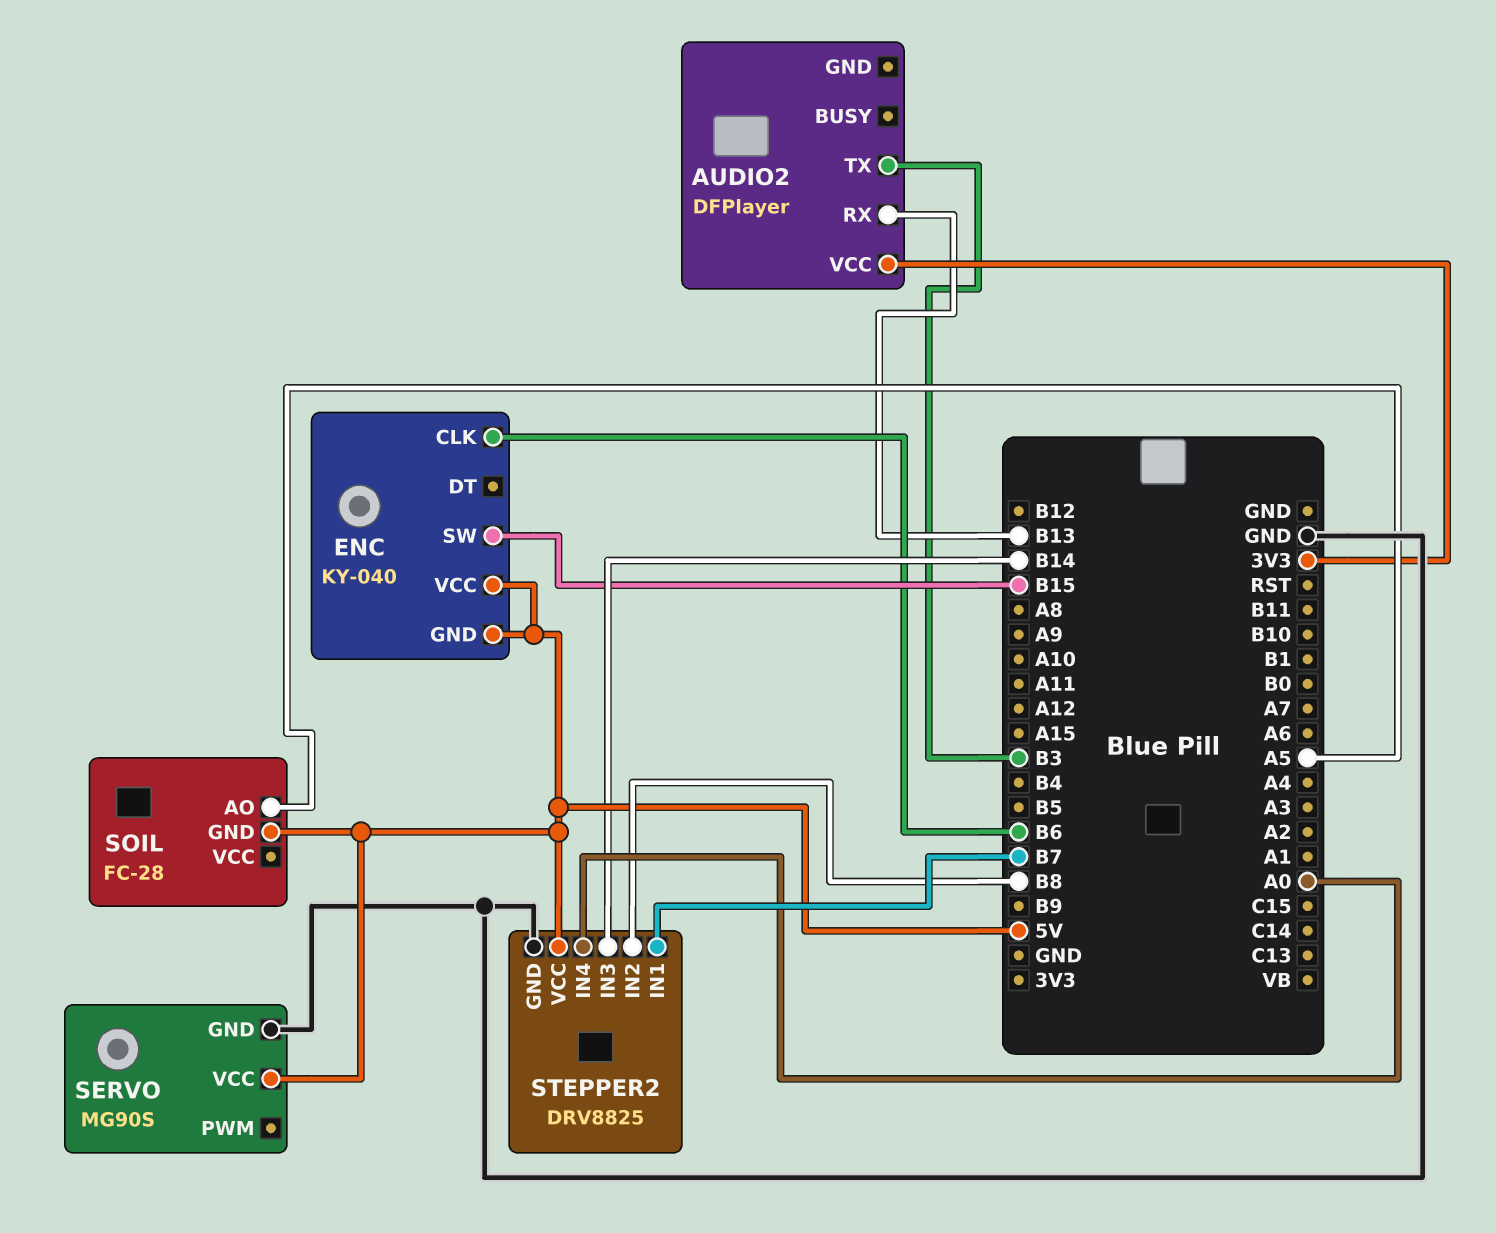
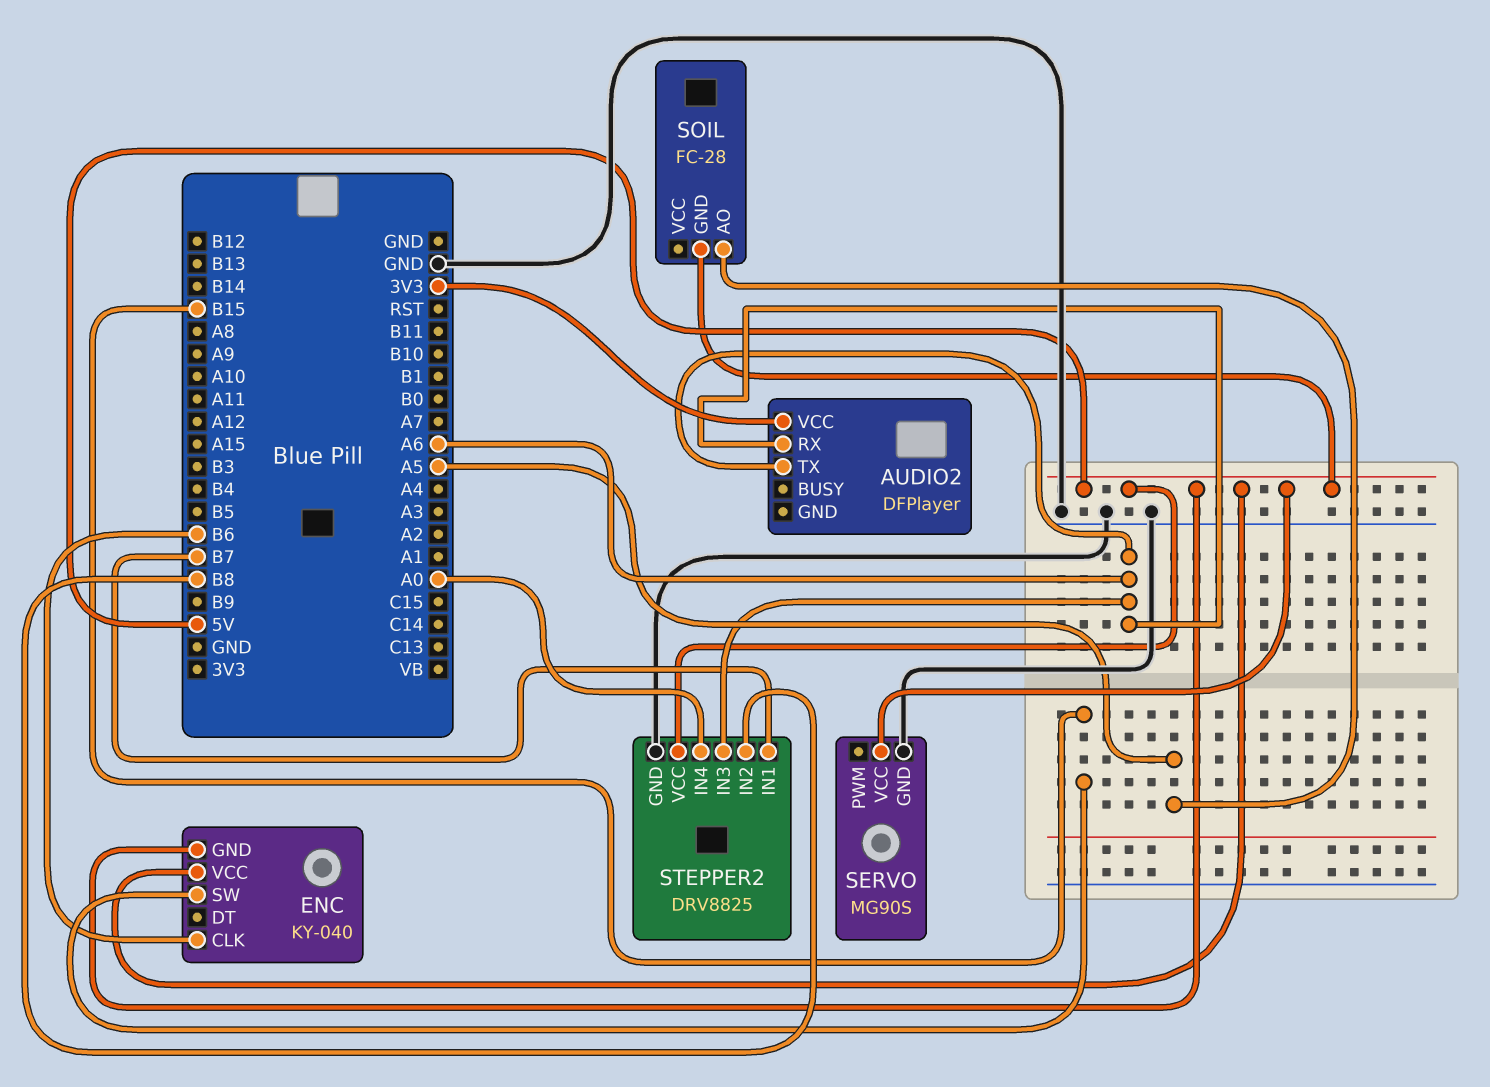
AUDIO2 pin RX: B13 -> A6
AUDIO2 pin TX: B3 -> A6
STEPPER2 pin IN3: B14 -> A6

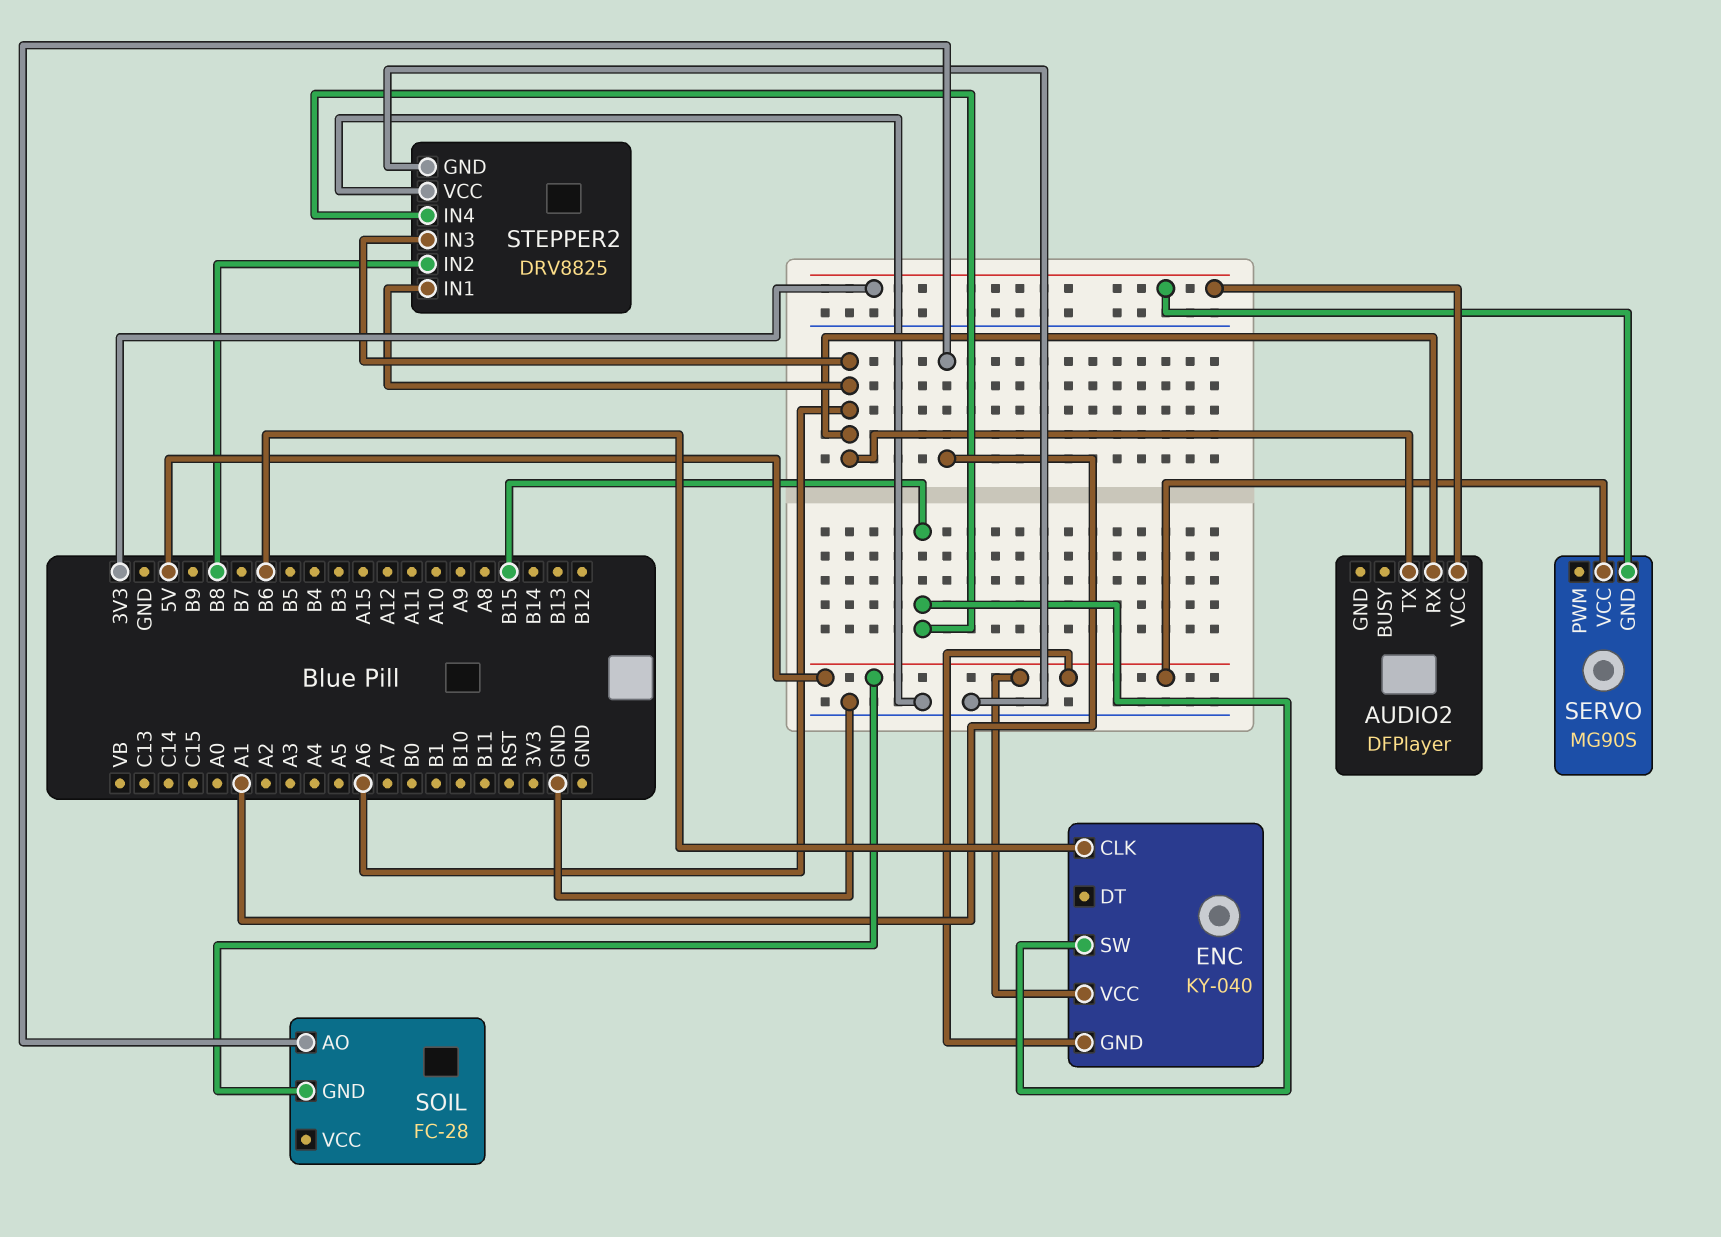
SERVO pin GND: GND -> 3V3
SOIL pin AO: A5 -> A1
STEPPER2 pin IN1: B7 -> A6
STEPPER2 pin IN4: A0 -> B15
STEPPER2 pin VCC: 5V -> GND

